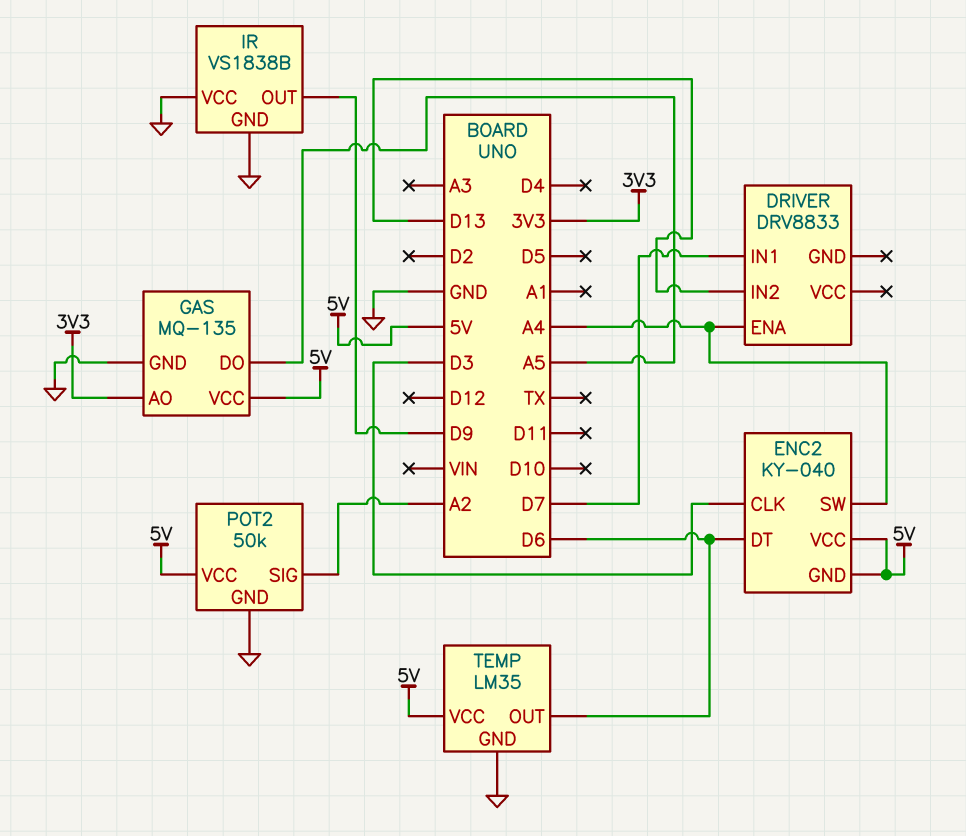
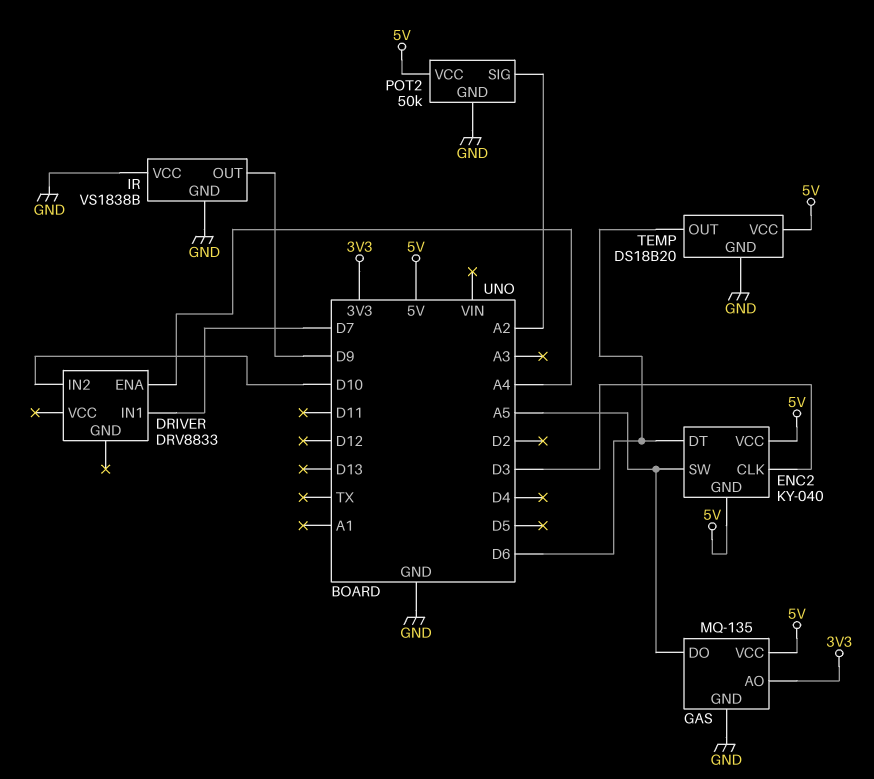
DRIVER pin IN2: D13 -> D10
ENC2 pin SW: A4 -> A5
TEMP: LM35 -> DS18B20

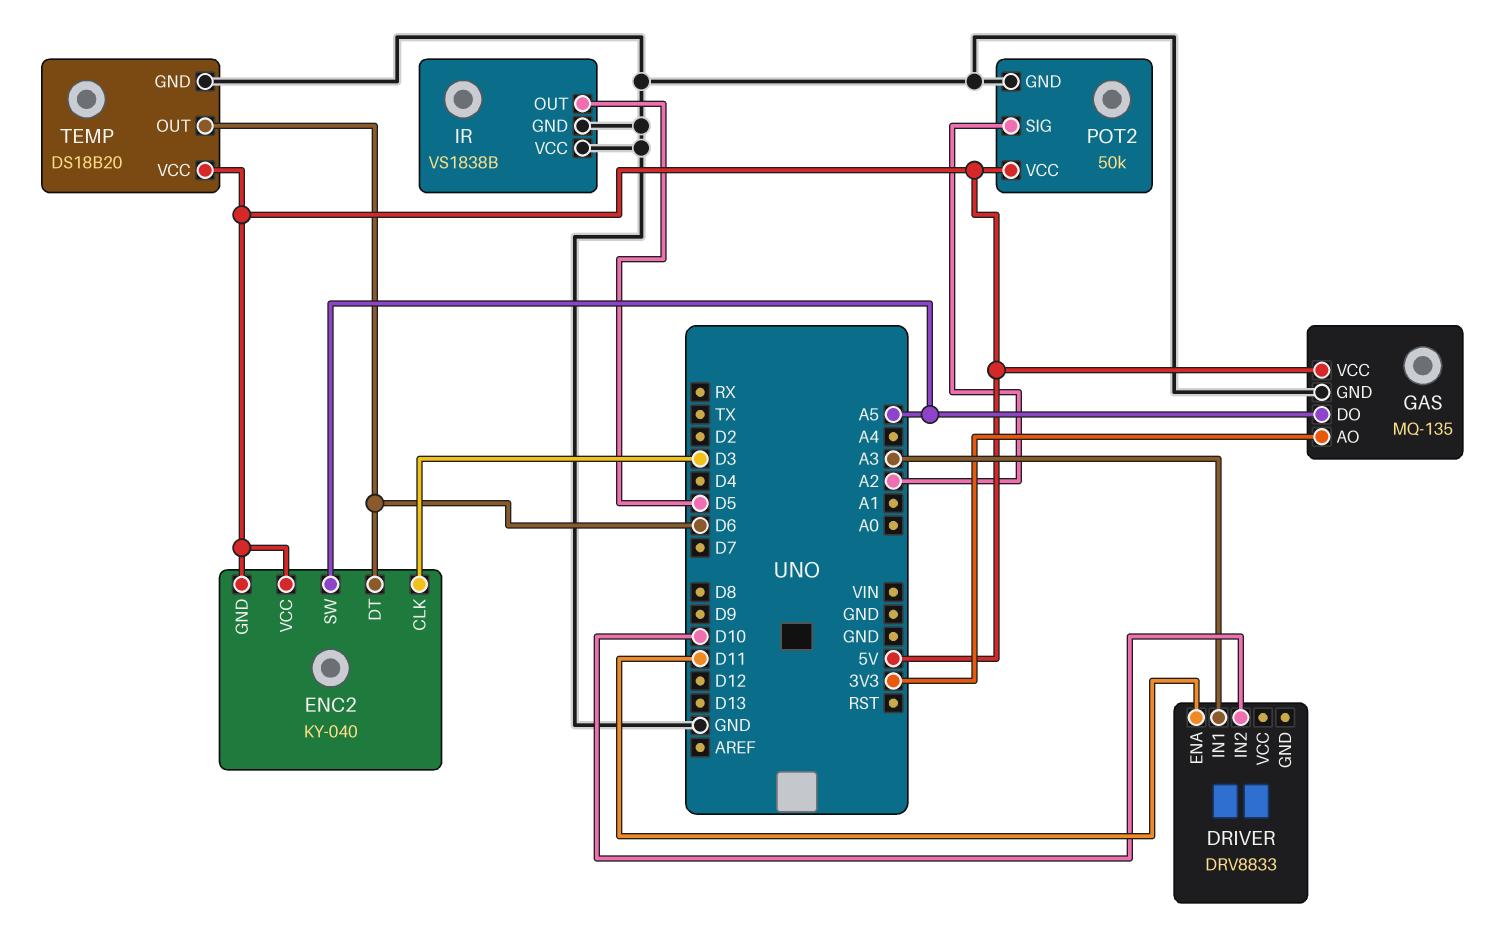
DRIVER pin ENA: A4 -> D11
DRIVER pin IN1: D7 -> A3
IR pin OUT: D9 -> D5

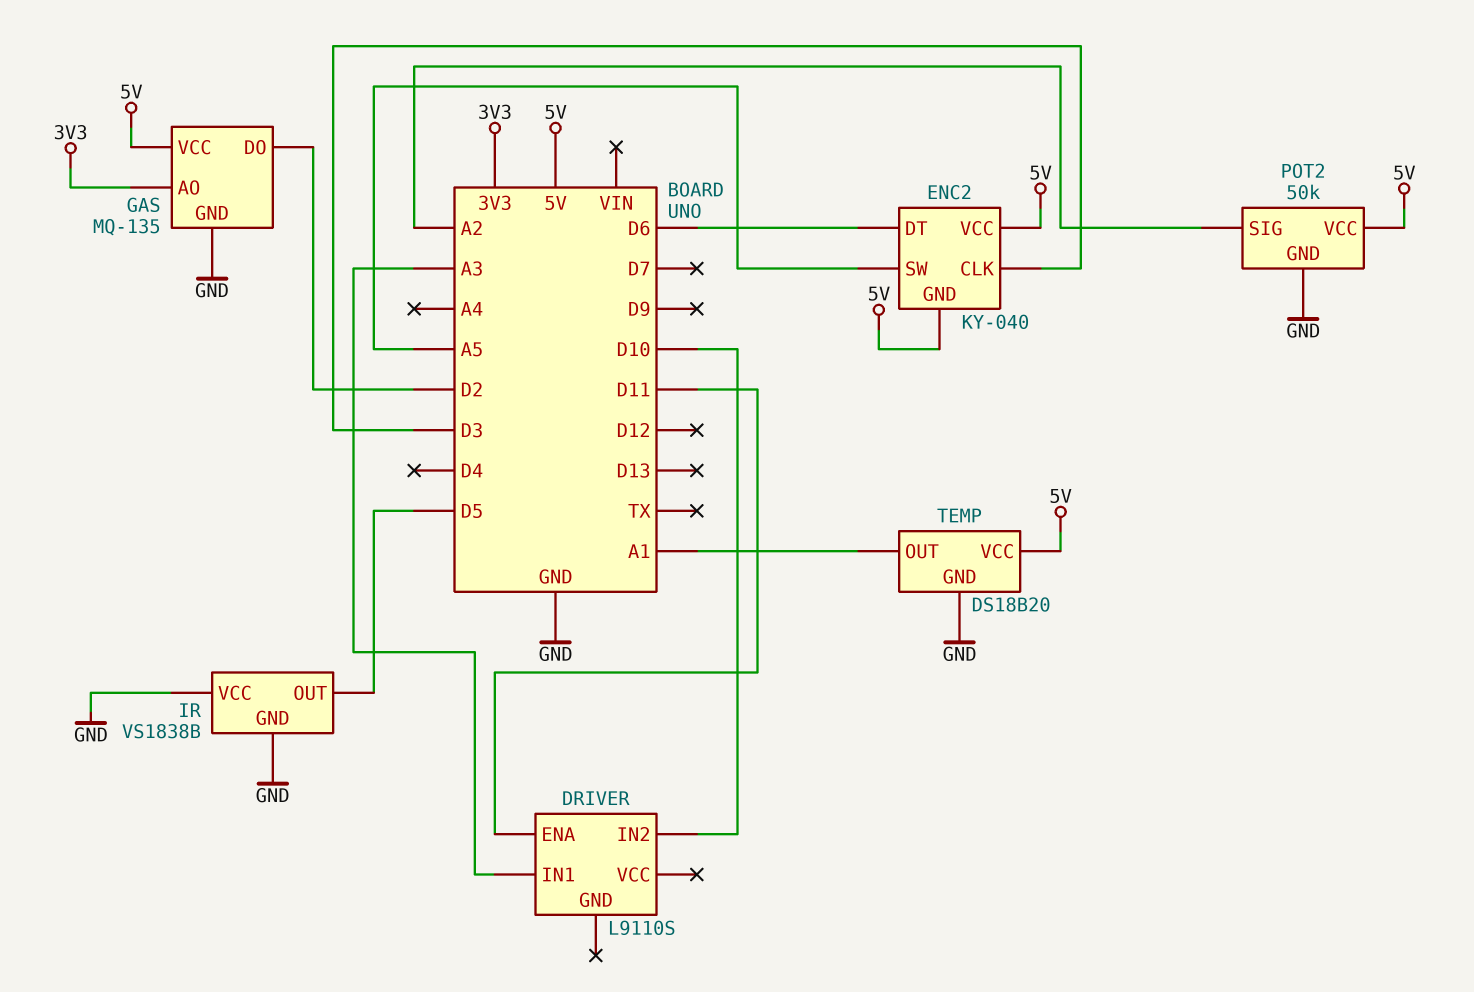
DRIVER: DRV8833 -> L9110S
GAS pin DO: A5 -> D2
TEMP pin OUT: D6 -> A1

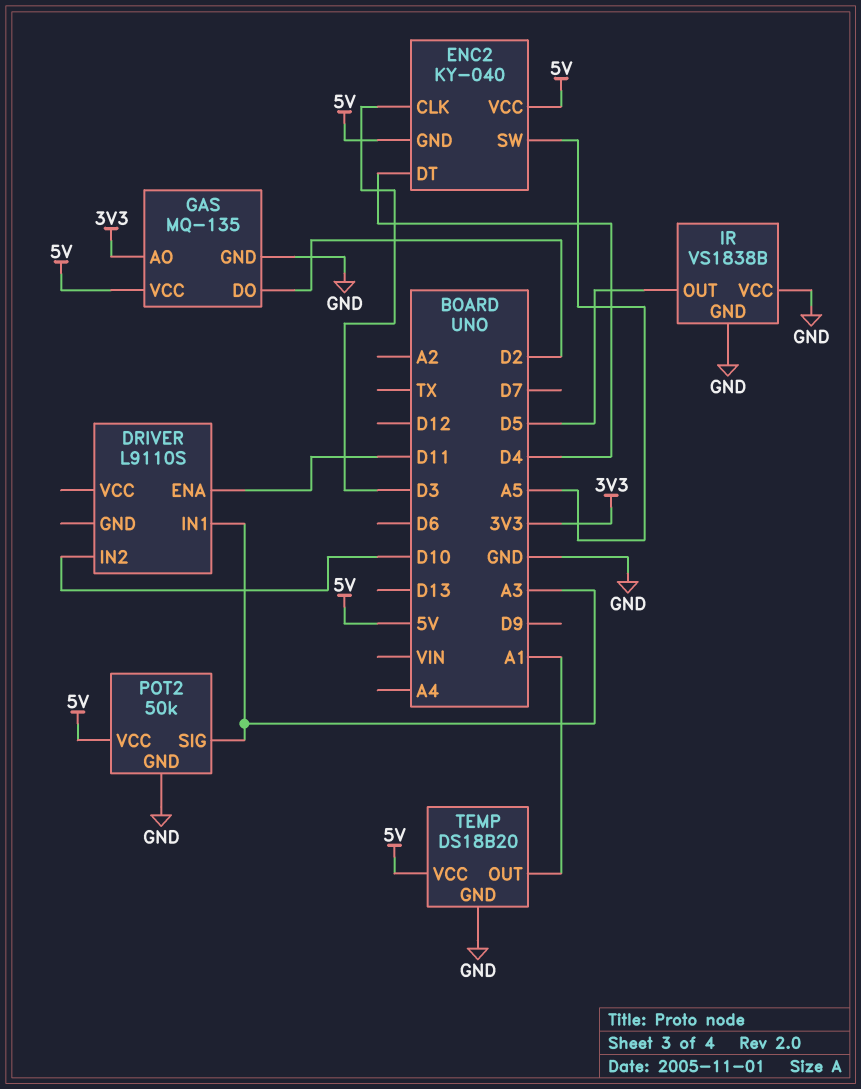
ENC2 pin DT: D6 -> D4
POT2 pin SIG: A2 -> A3

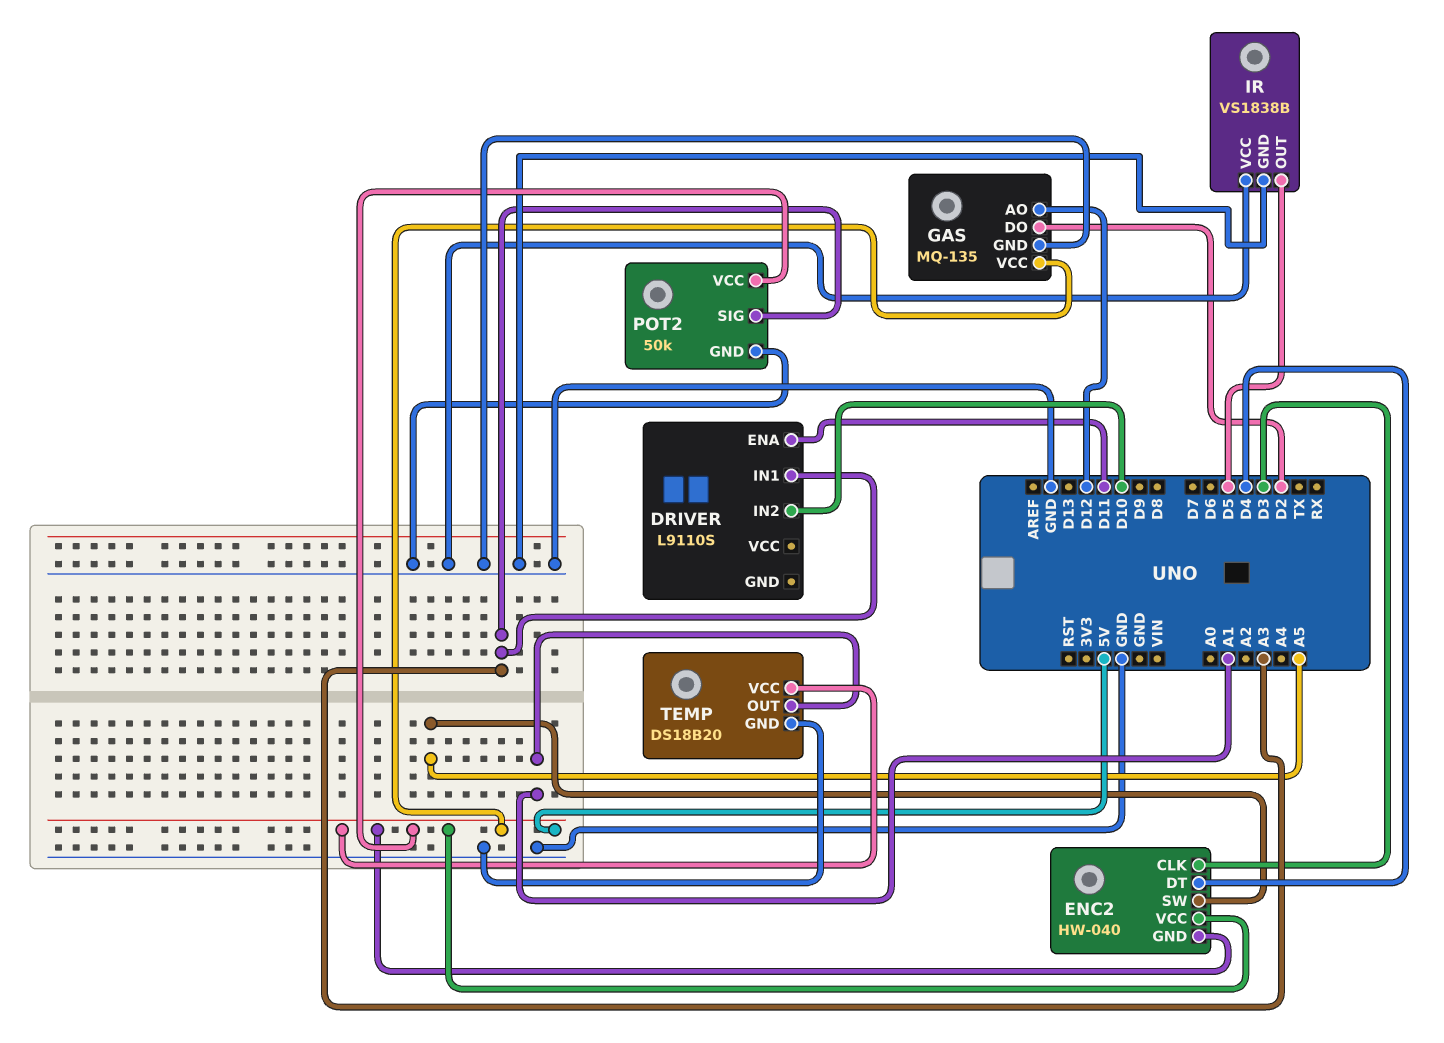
ENC2: KY-040 -> HW-040
GAS pin AO: 3V3 -> D12

